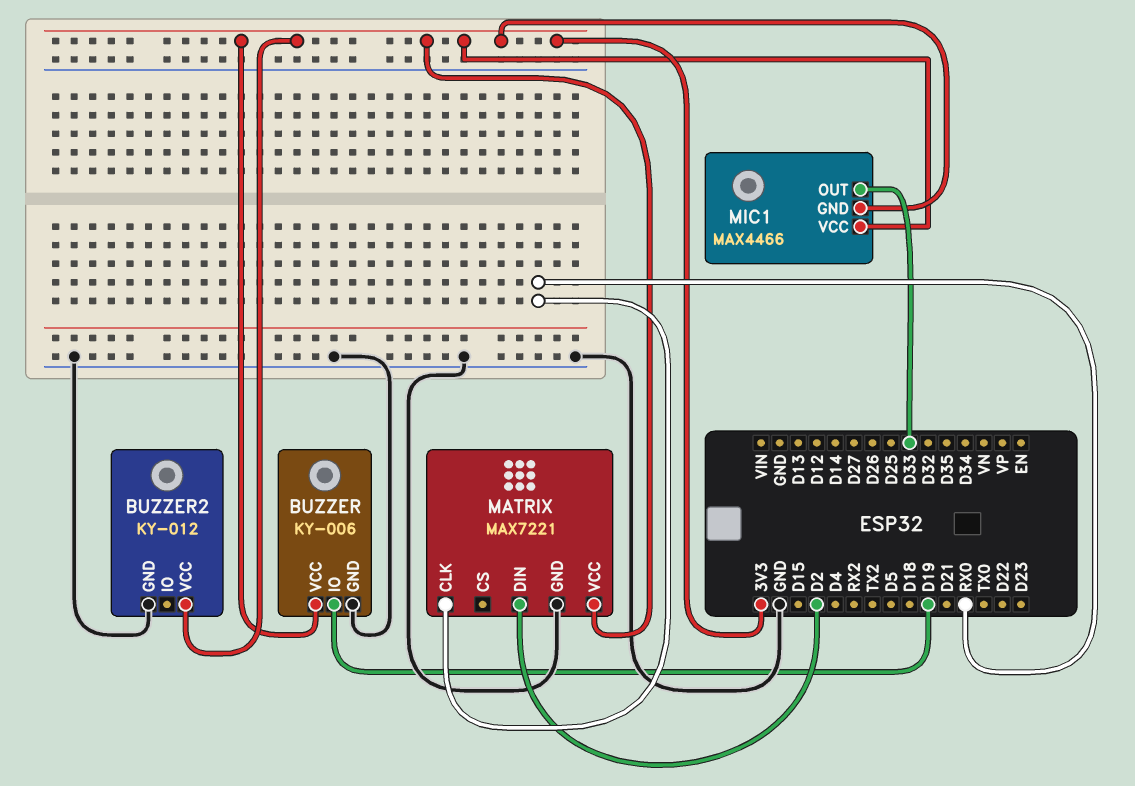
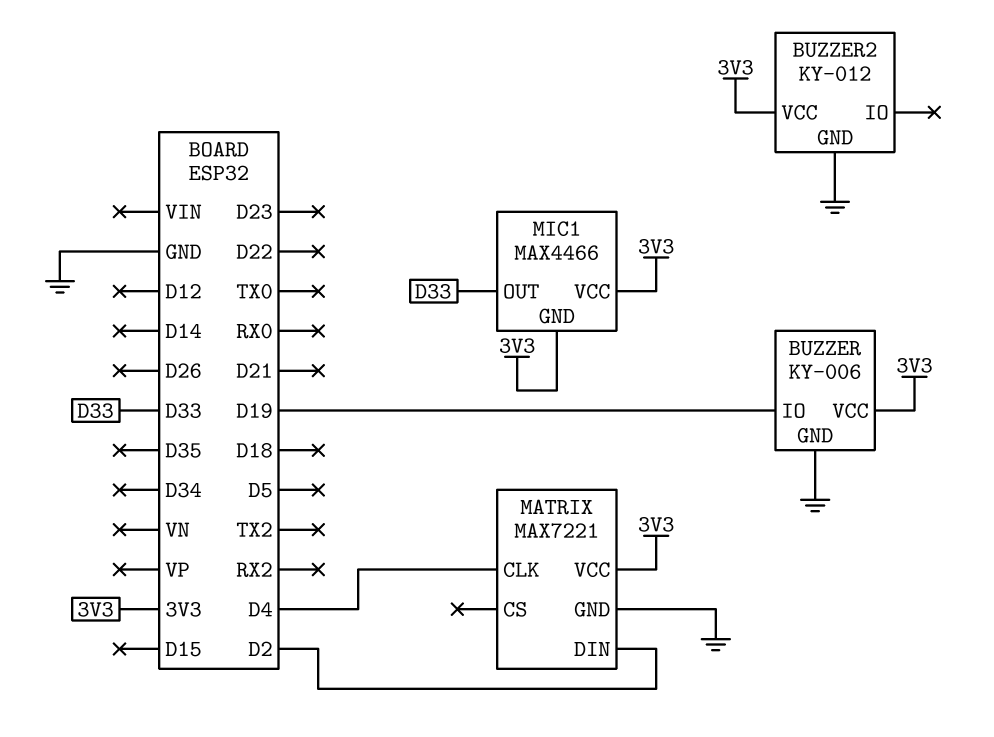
MATRIX pin CLK: RX0 -> D4

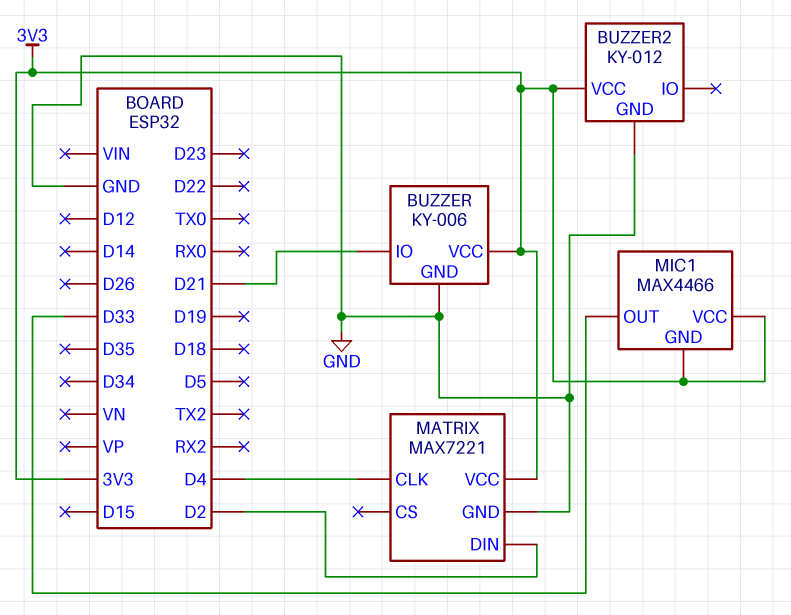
BUZZER pin IO: D19 -> D21

